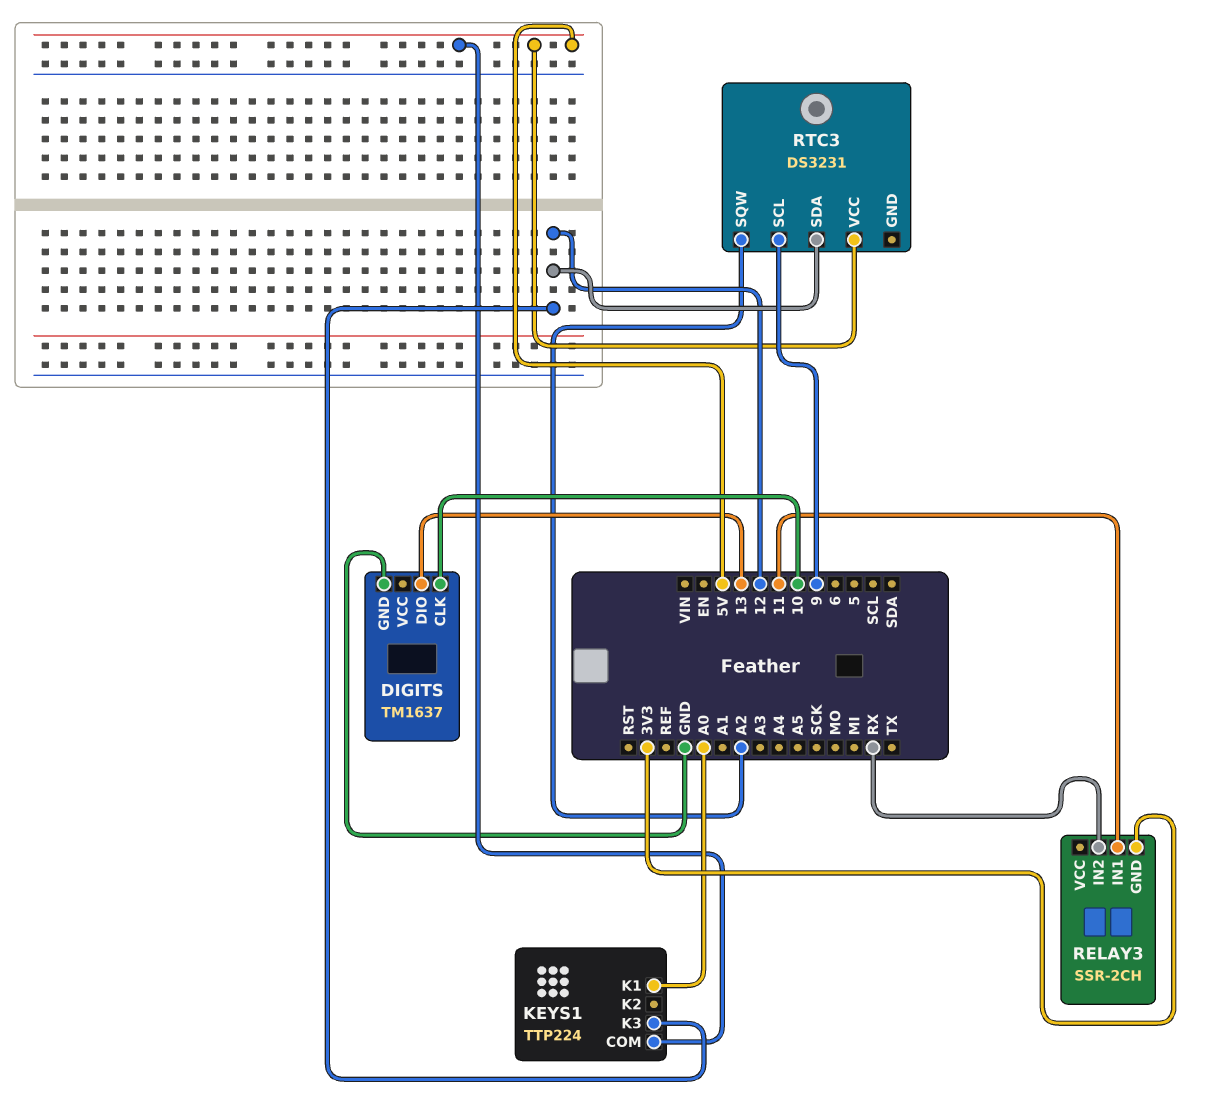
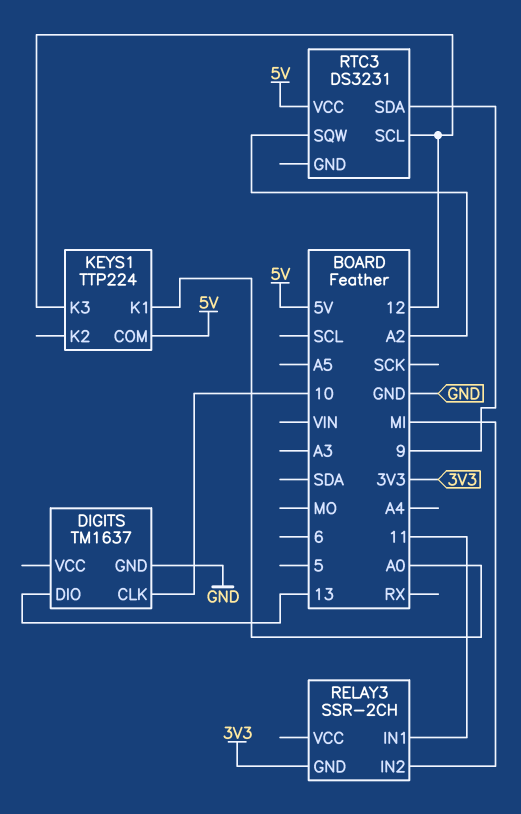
RELAY3 pin IN2: RX -> MI
RTC3 pin SCL: 9 -> 12
RTC3 pin SDA: 12 -> 9

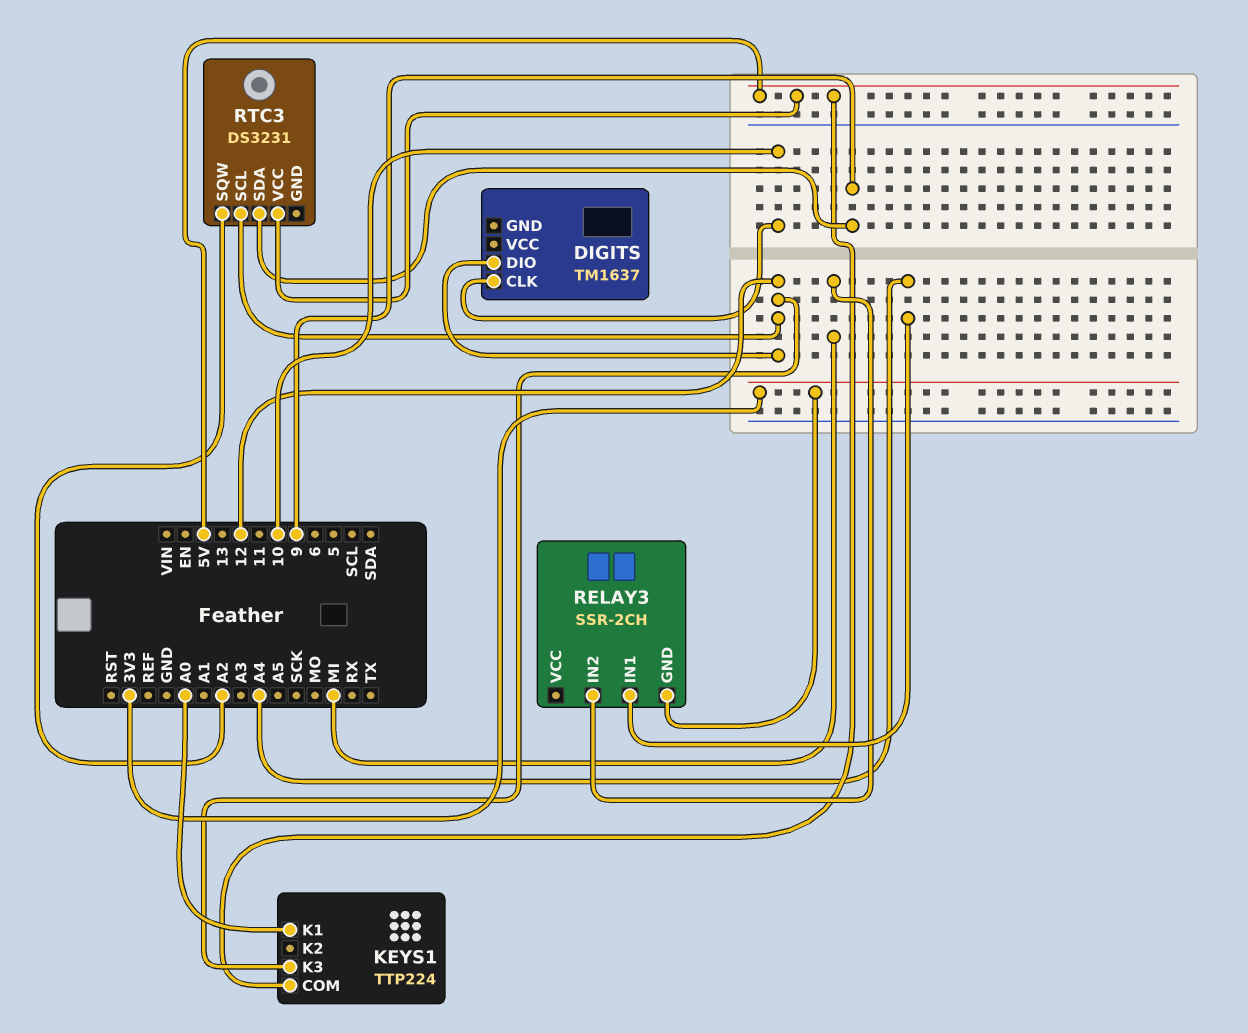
DIGITS pin DIO: 13 -> 12
DIGITS pin GND: GND -> none
RELAY3 pin IN1: 11 -> A4

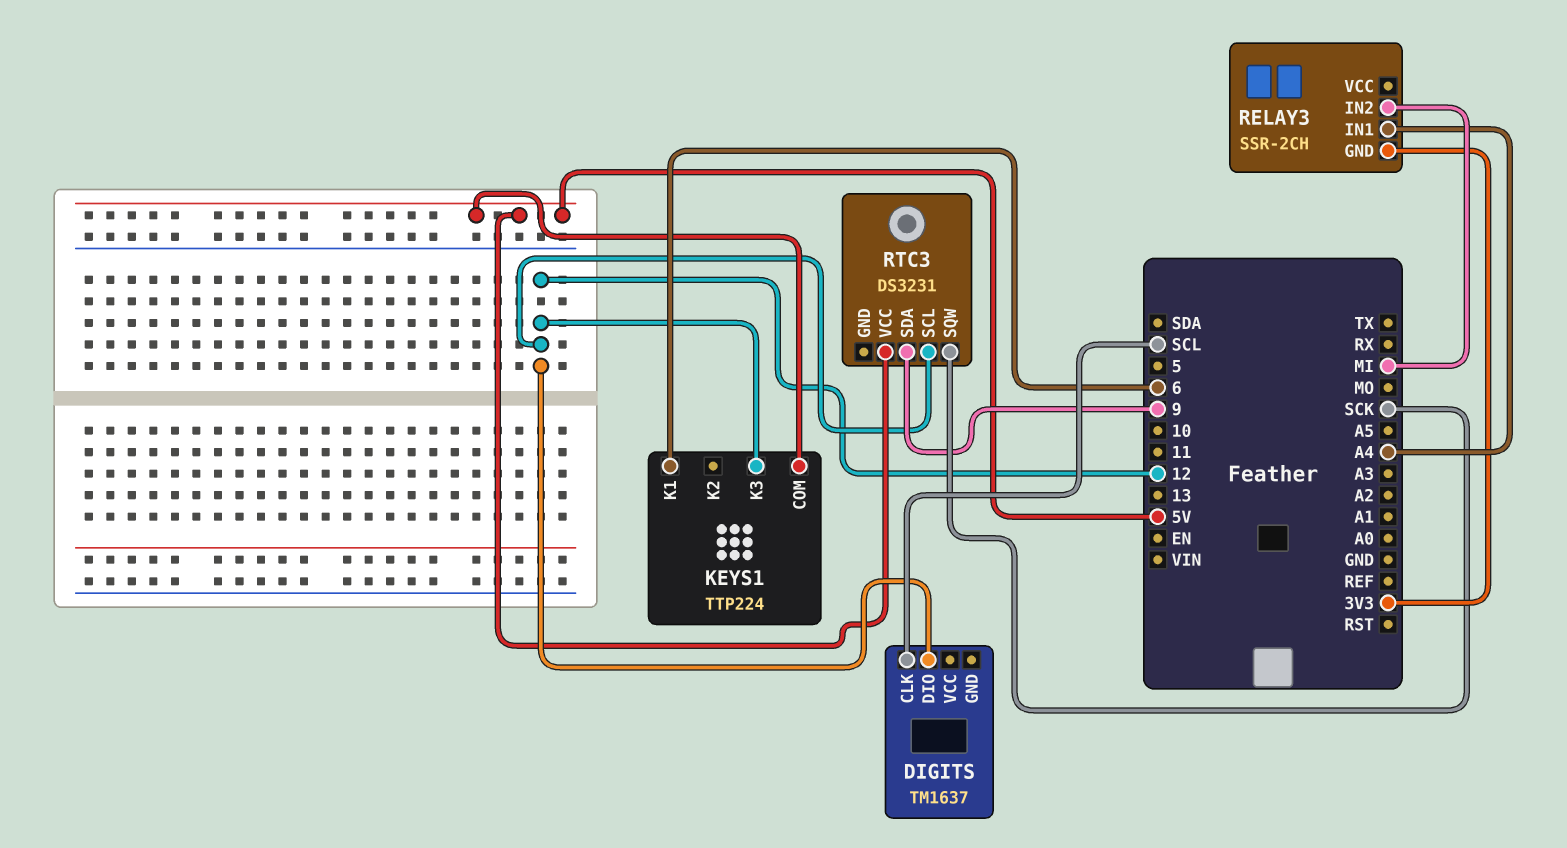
DIGITS pin CLK: 10 -> SCL
KEYS1 pin K1: A0 -> 6
RTC3 pin SQW: A2 -> SCK

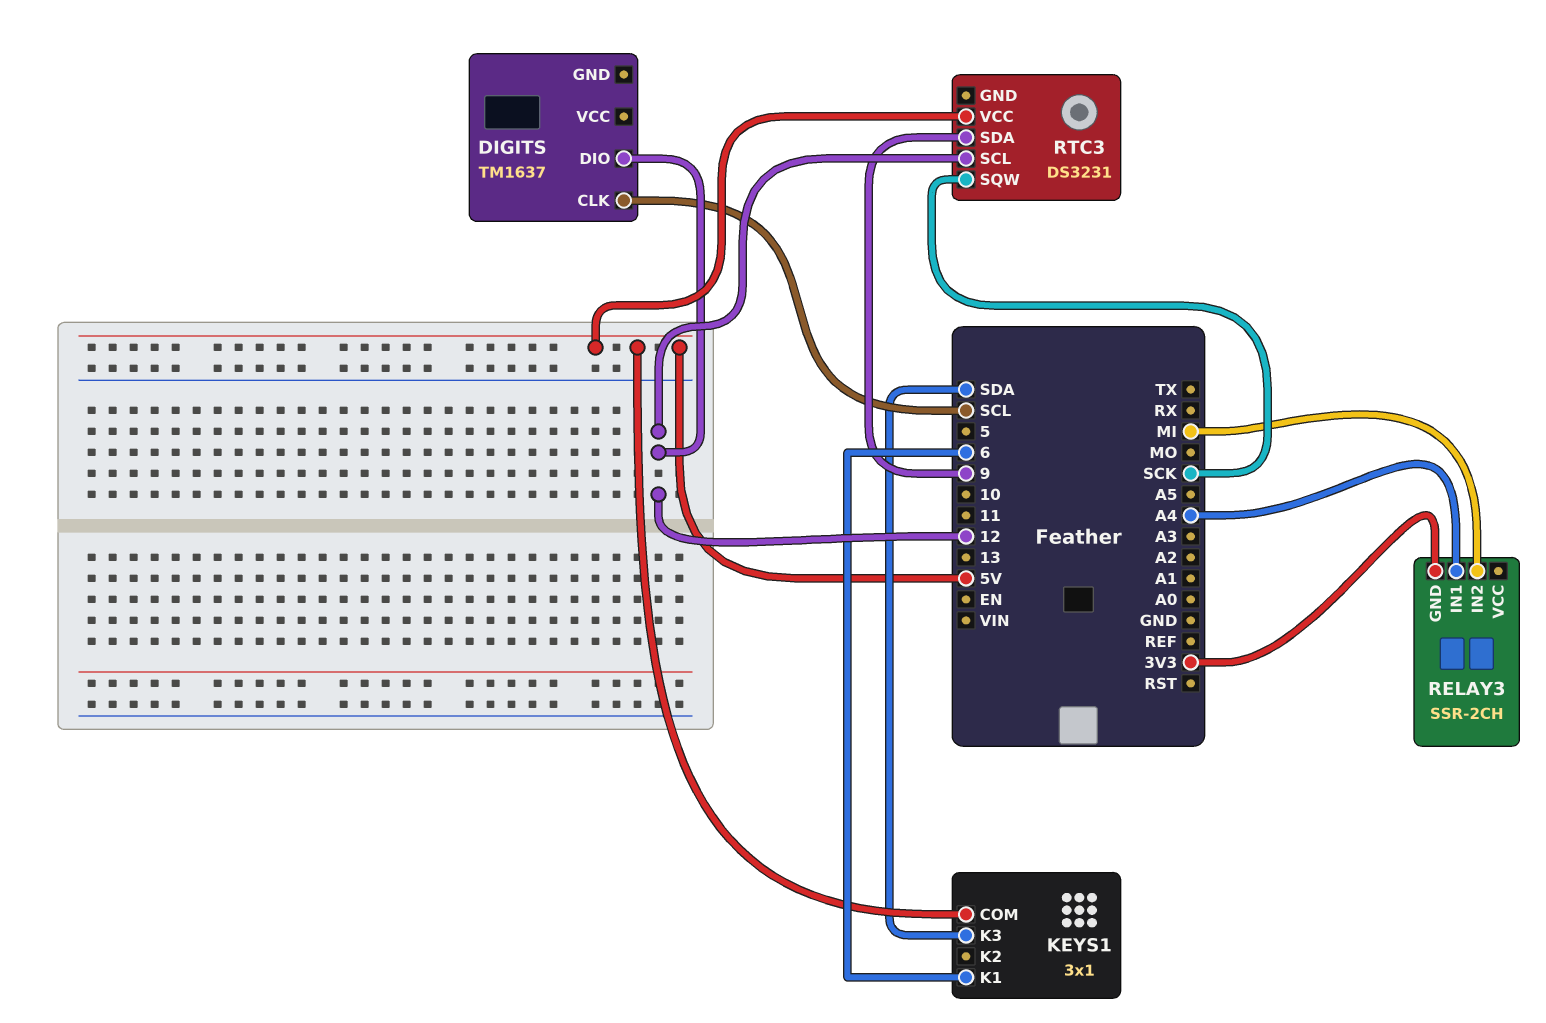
KEYS1: TTP224 -> 3x1
KEYS1 pin K3: 12 -> SDA

